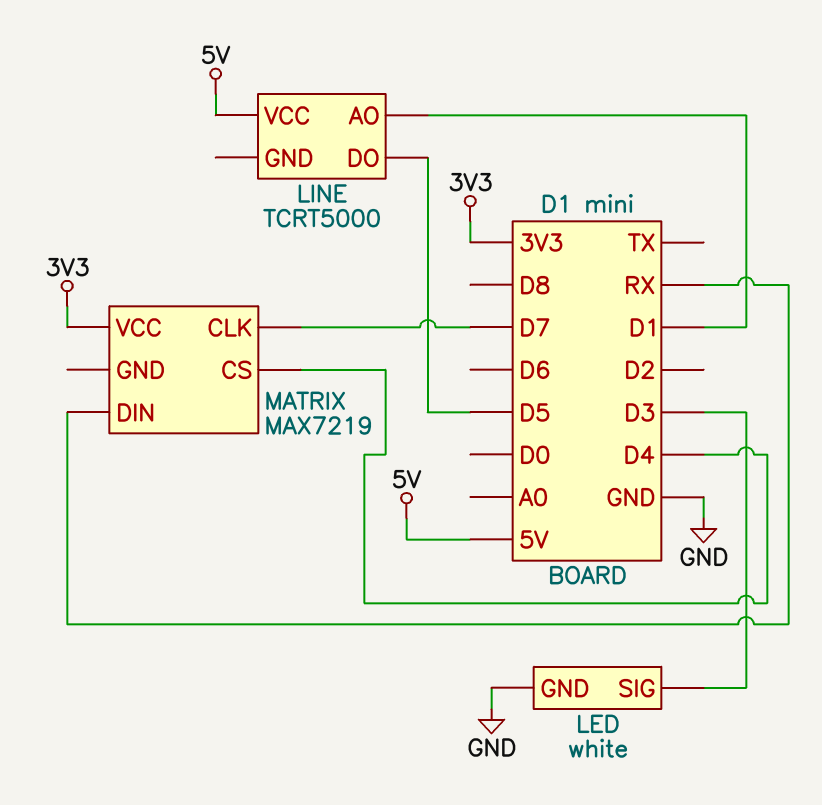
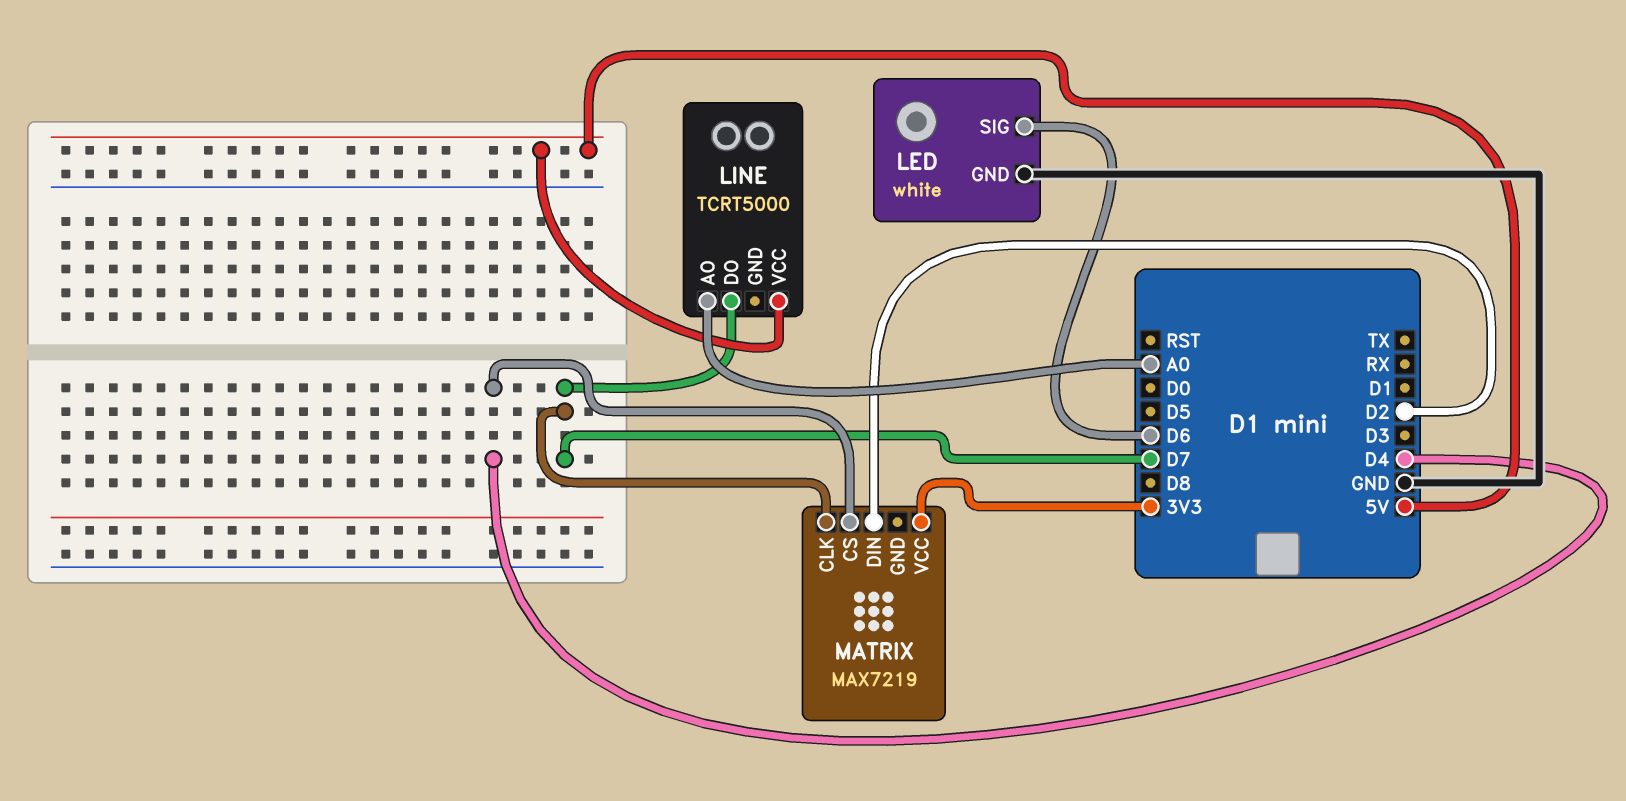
LED pin SIG: D3 -> D6
LINE pin AO: D1 -> A0
LINE pin DO: D5 -> D7
MATRIX pin DIN: RX -> D2

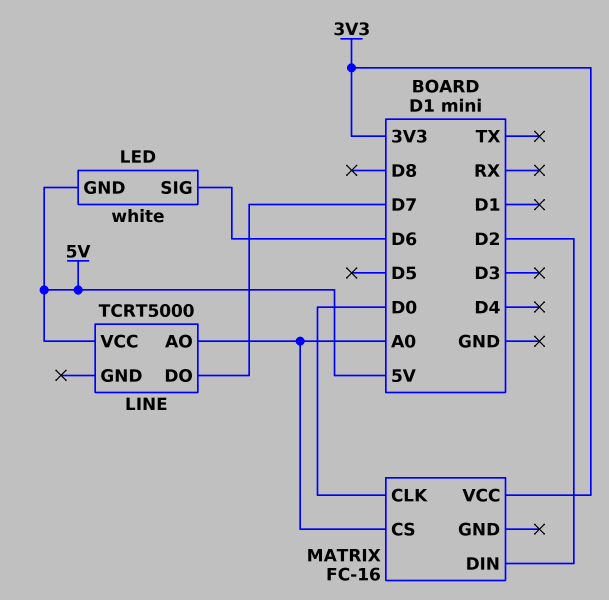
LED pin GND: GND -> 5V
MATRIX: MAX7219 -> FC-16
MATRIX pin CLK: D7 -> D0
MATRIX pin CS: D4 -> A0

